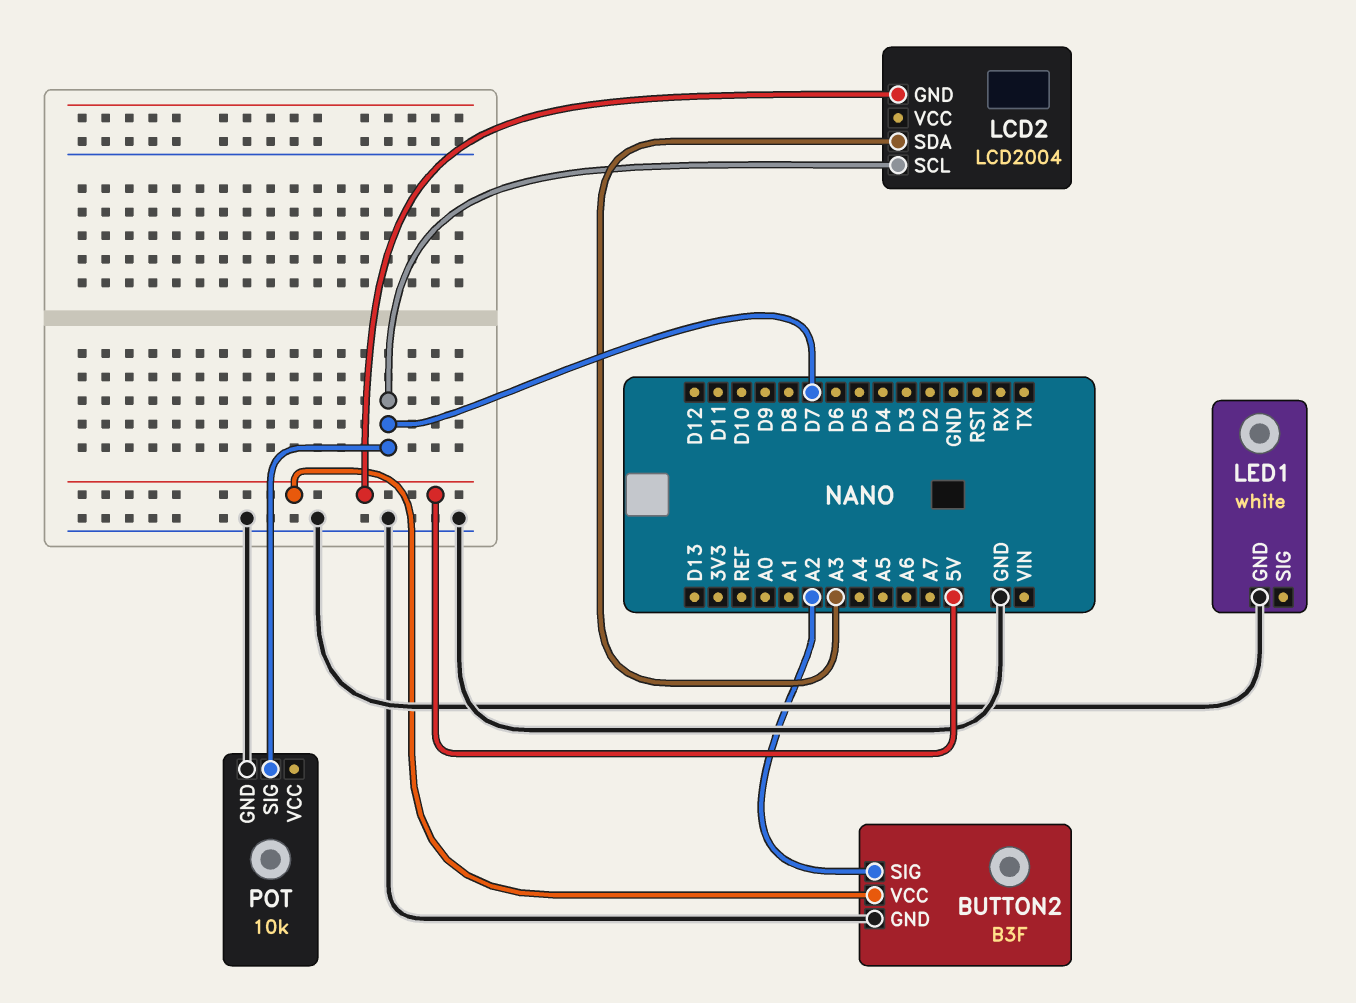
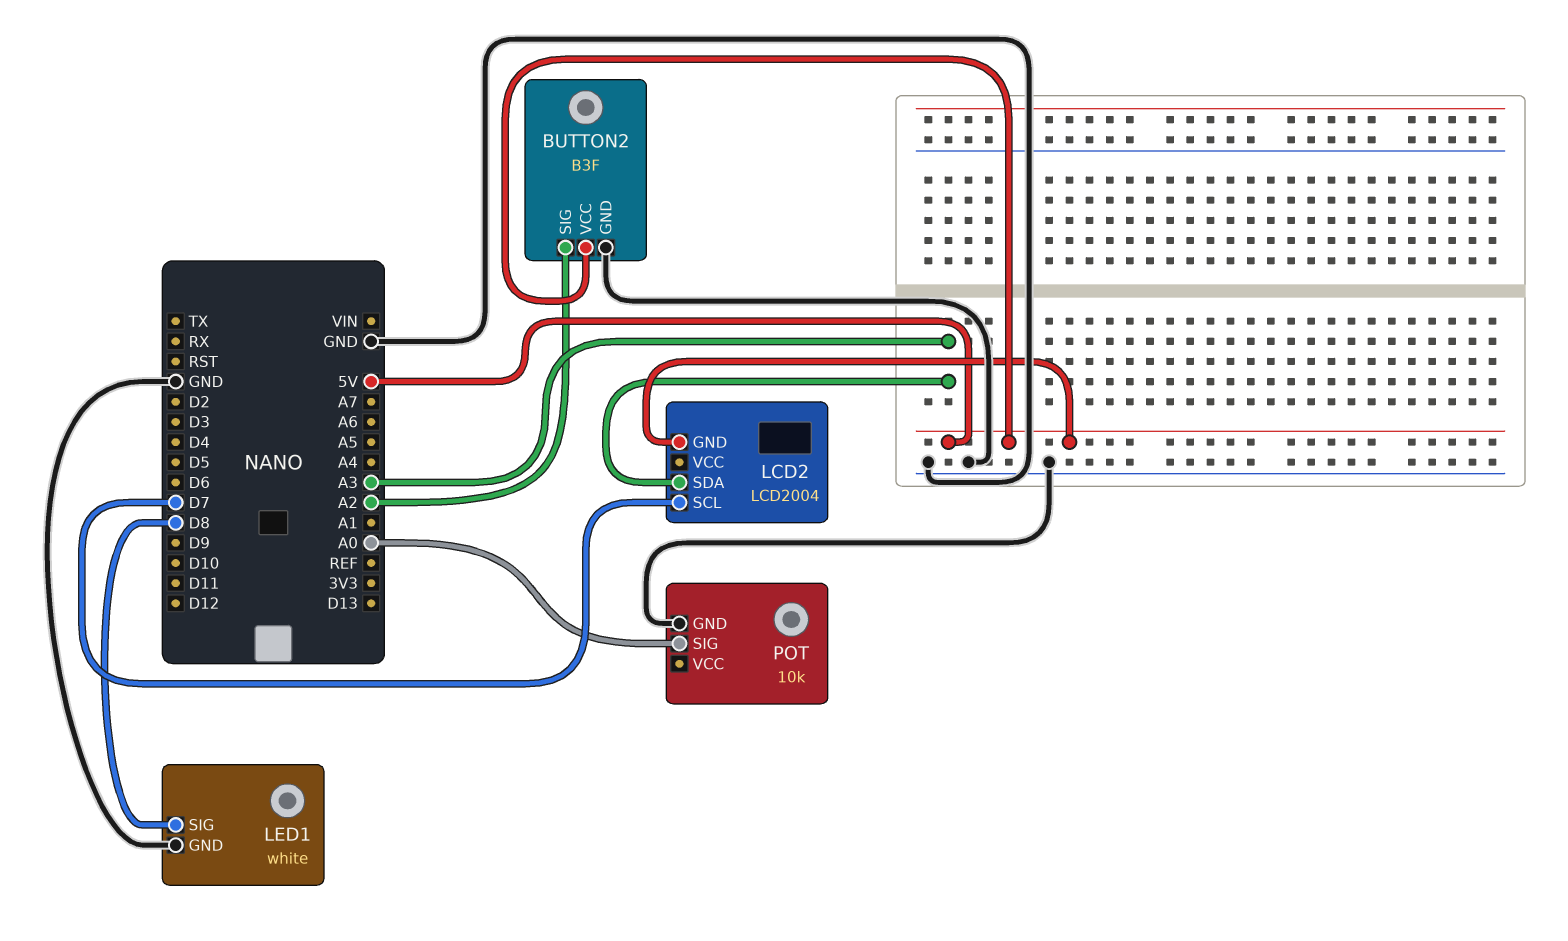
LED1 pin SIG: none -> D8
POT pin SIG: D7 -> A0

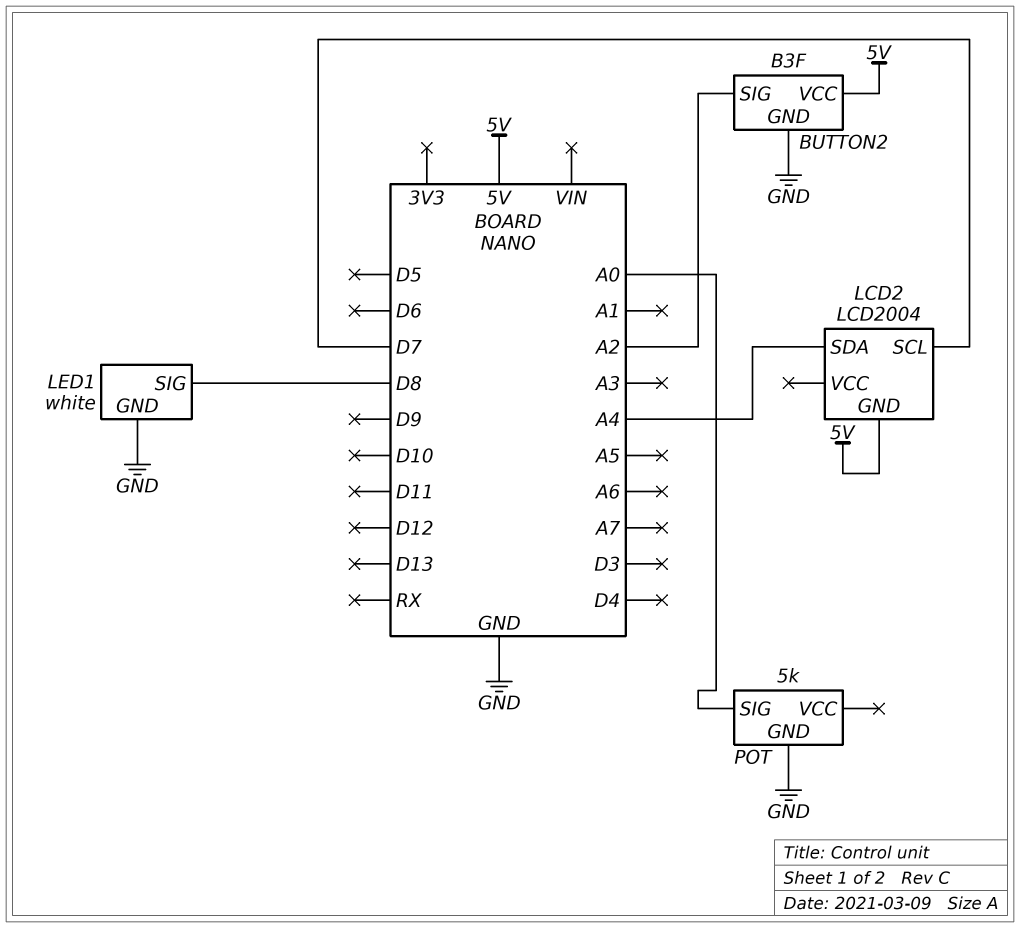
LCD2 pin SDA: A3 -> A4
POT: 10k -> 5k

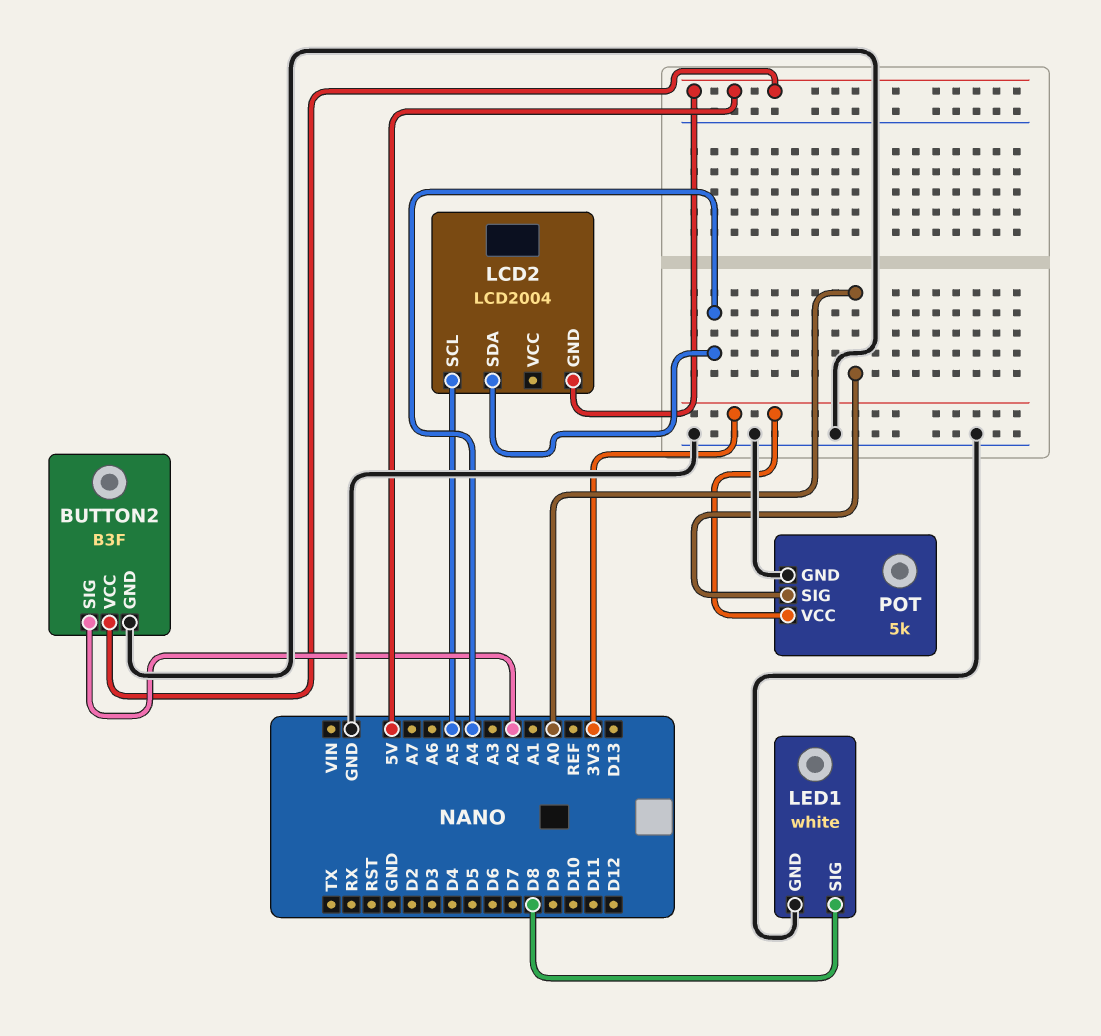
LCD2 pin SCL: D7 -> A5
POT pin VCC: none -> 3V3

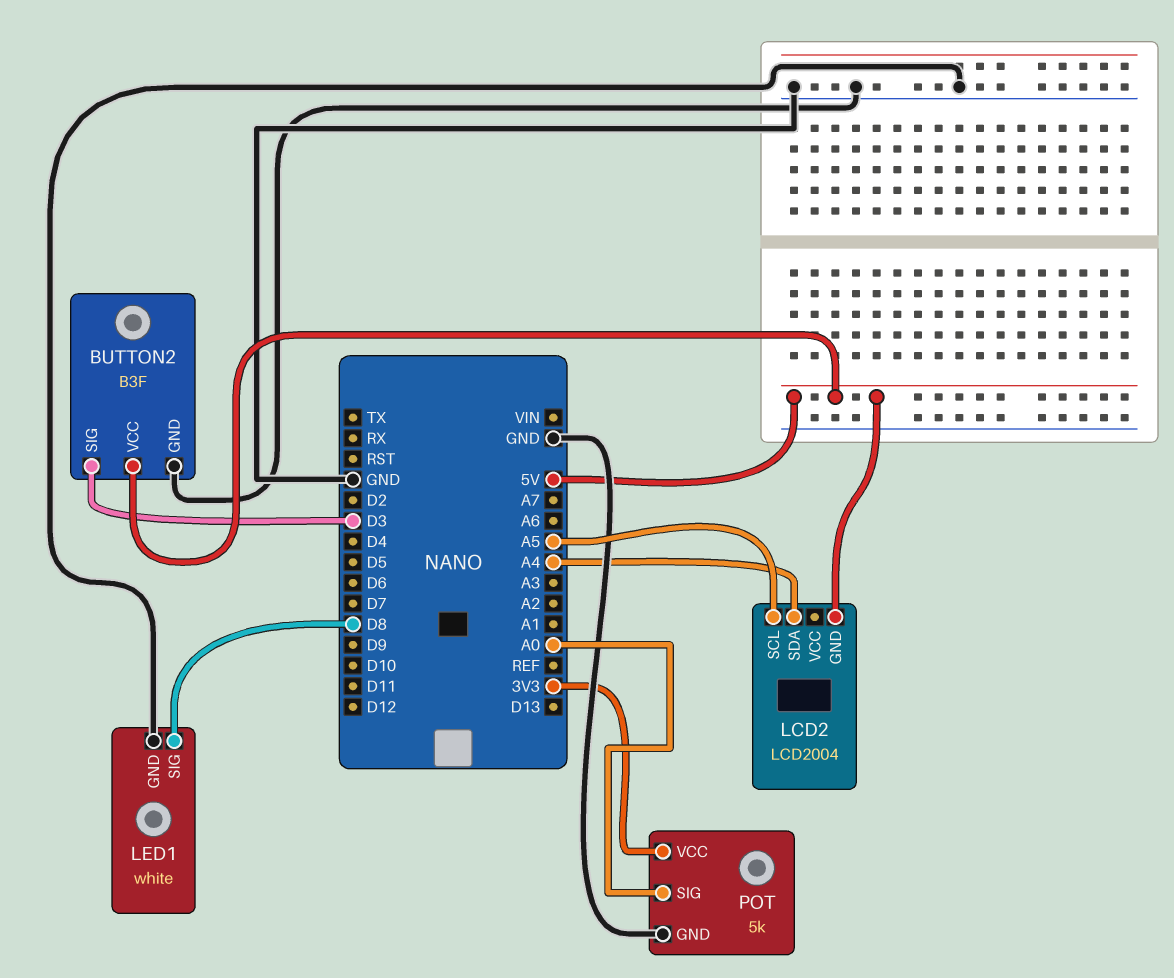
BUTTON2 pin SIG: A2 -> D3

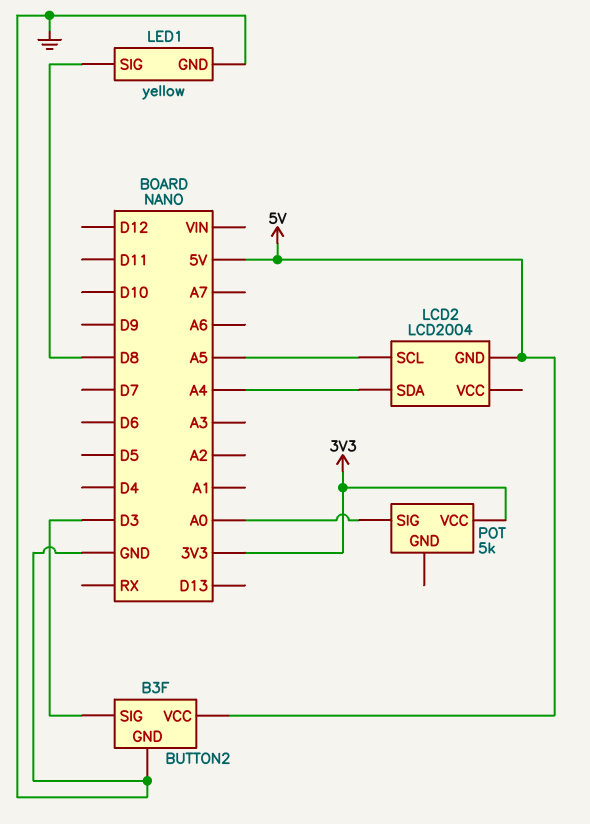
LED1: white -> yellow
POT pin GND: GND -> none

